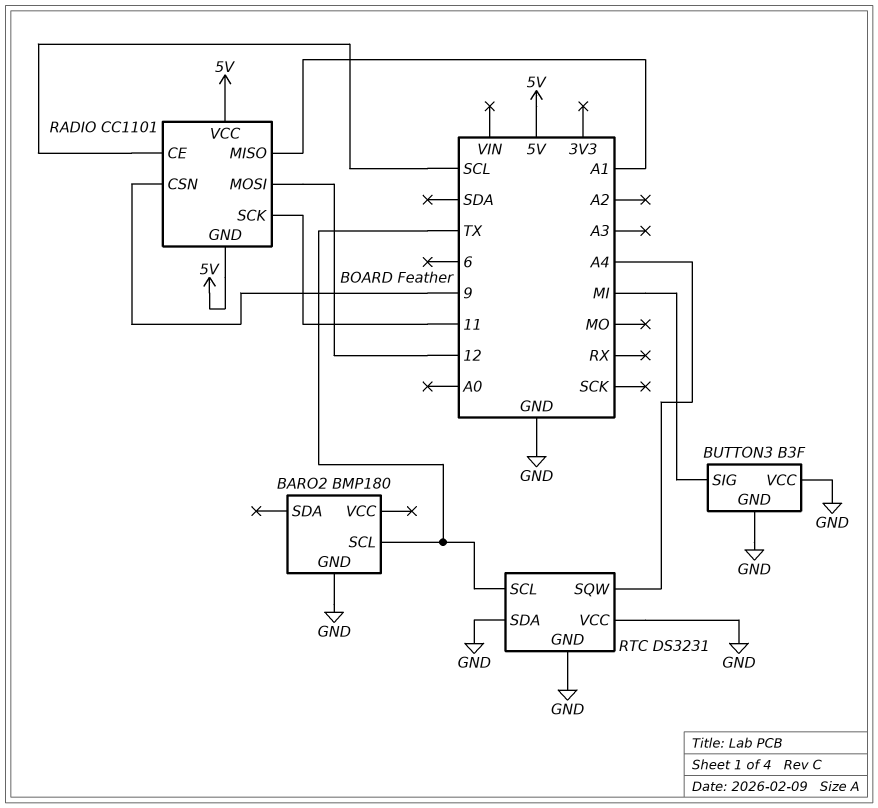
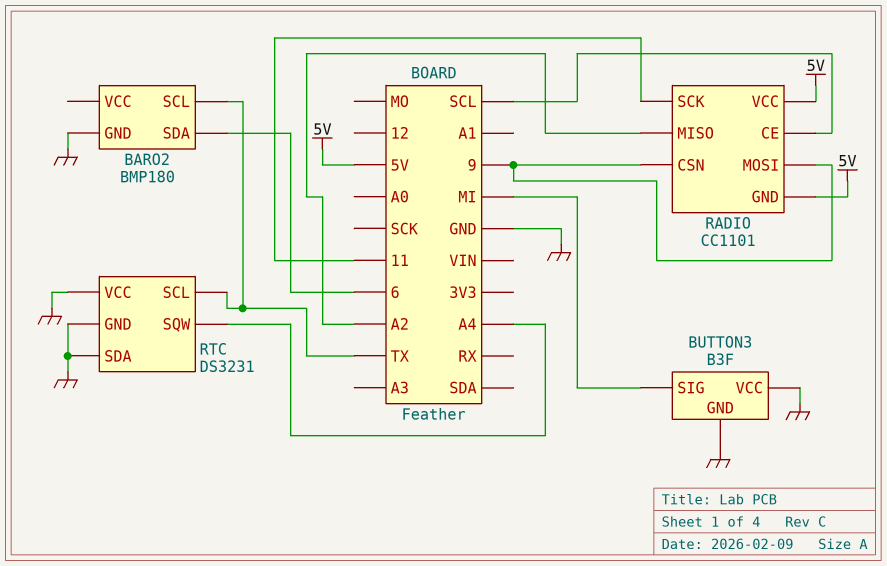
BARO2 pin SDA: none -> 6
RADIO pin MISO: A1 -> A2
RADIO pin MOSI: 12 -> 9

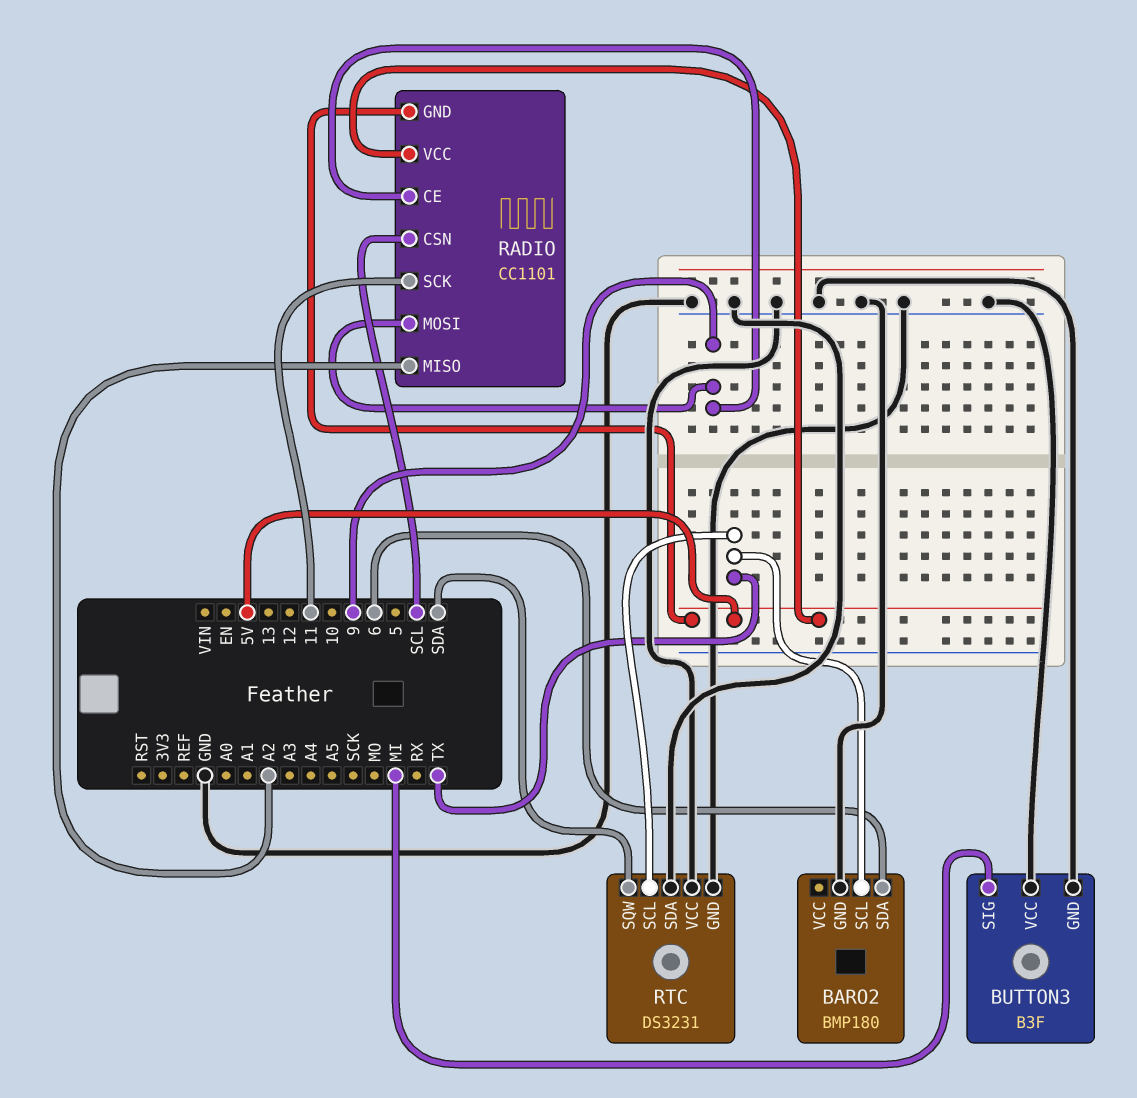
RADIO pin CE: SCL -> 9
RADIO pin CSN: 9 -> SCL
RTC pin SQW: A4 -> SDA

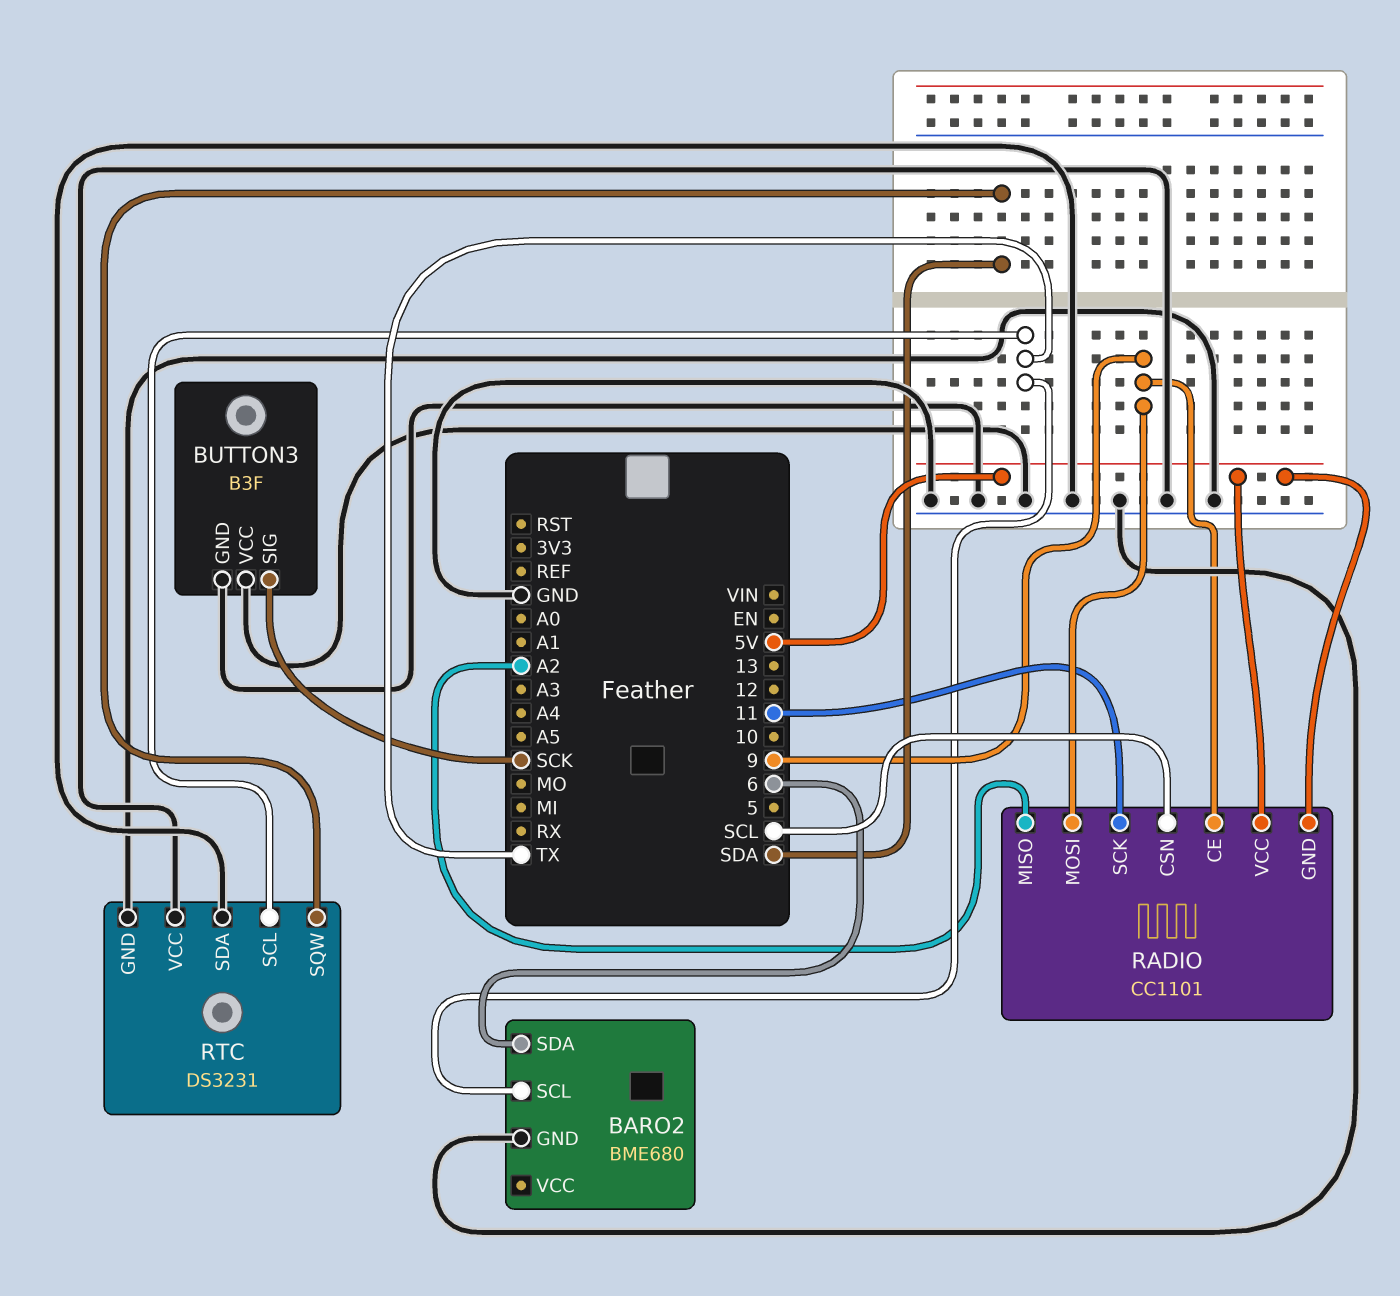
BARO2: BMP180 -> BME680
BUTTON3 pin SIG: MI -> SCK

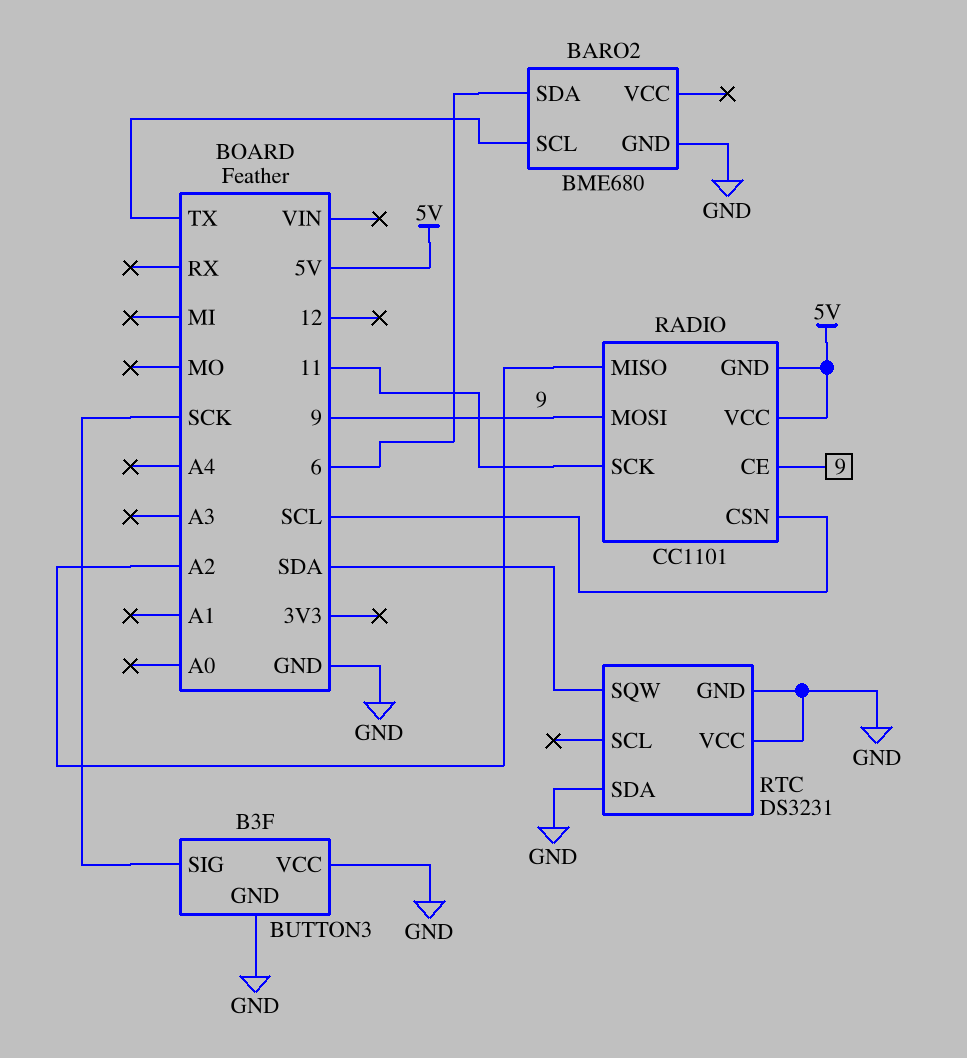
RTC pin SCL: TX -> none

